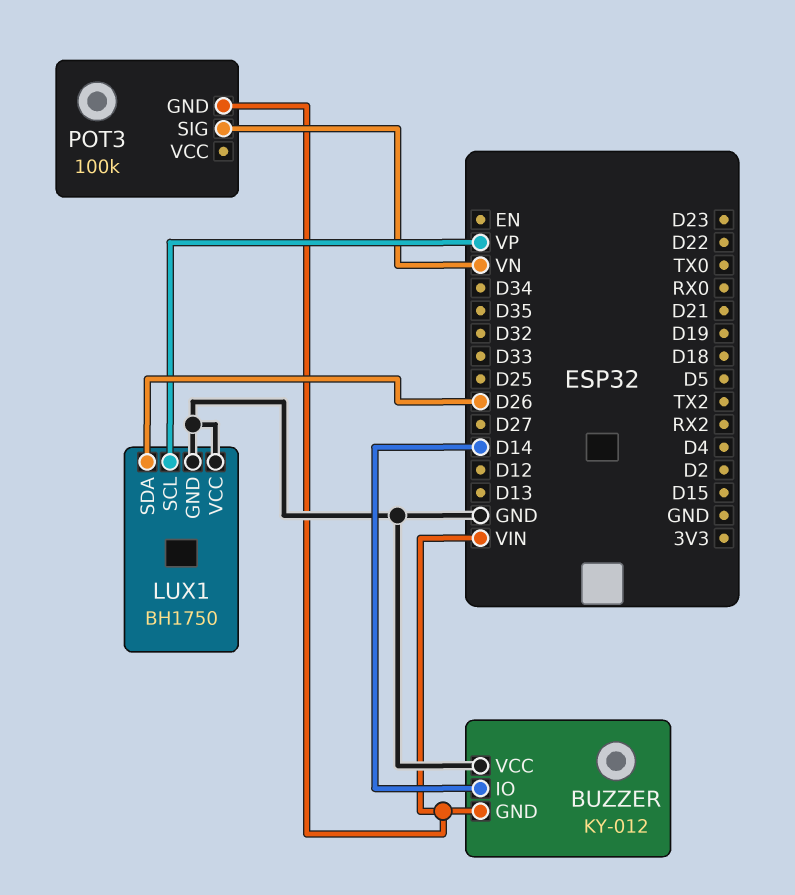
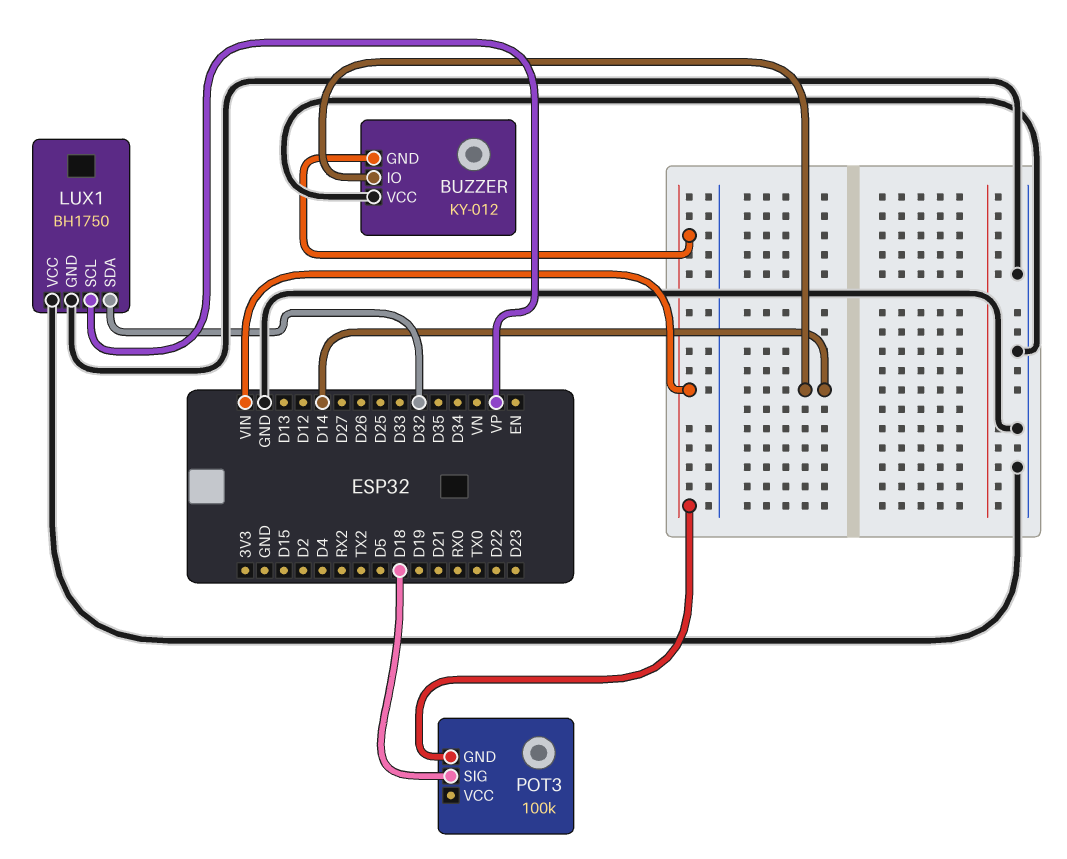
LUX1 pin SDA: D26 -> D32
POT3 pin SIG: VN -> D18

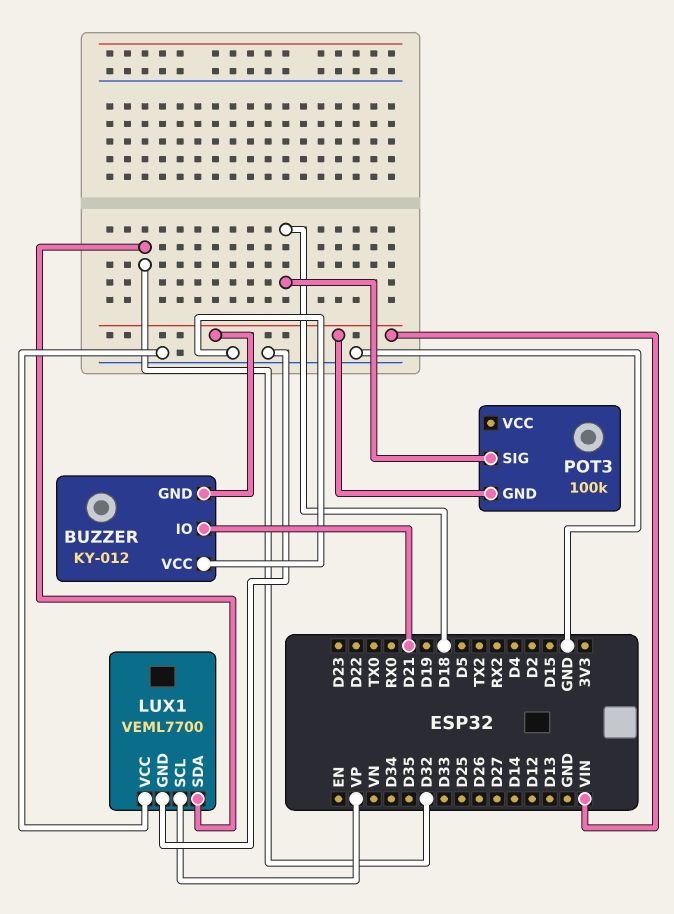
BUZZER pin IO: D14 -> D21
LUX1: BH1750 -> VEML7700

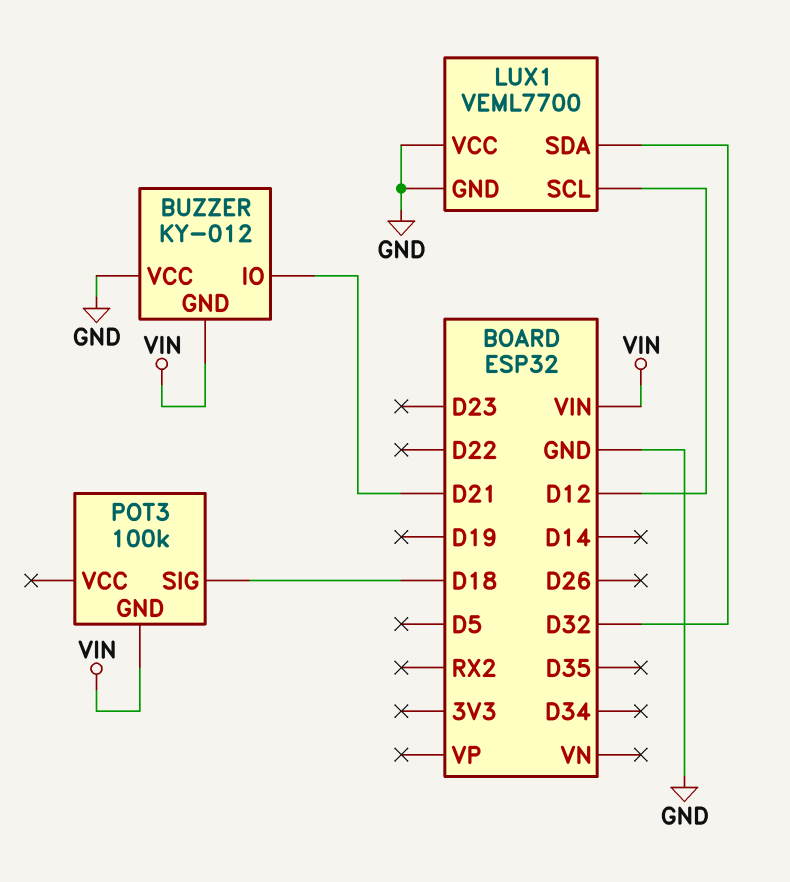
LUX1 pin SCL: VP -> D12

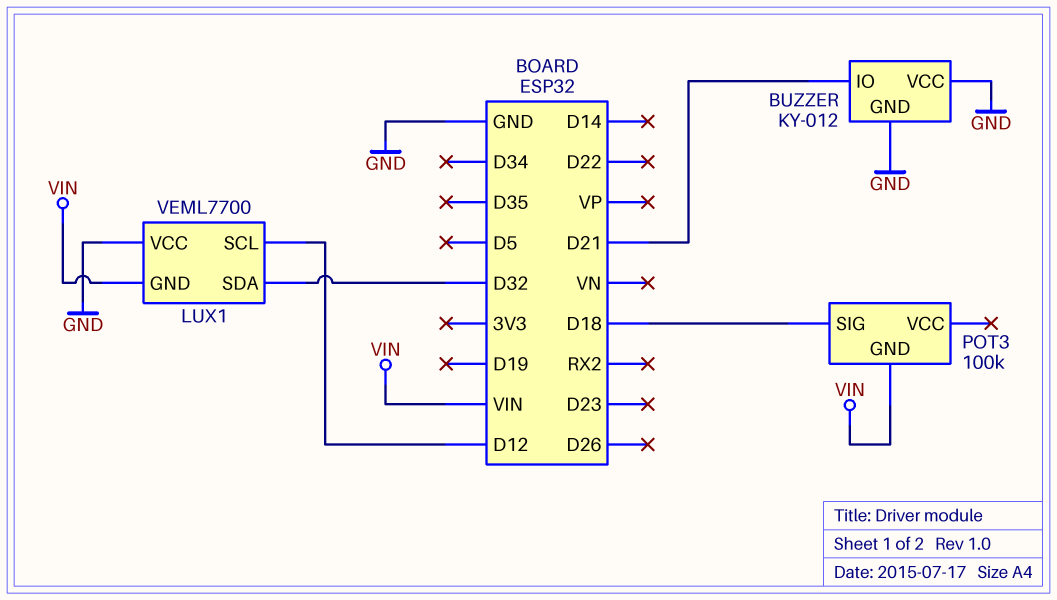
BUZZER pin GND: VIN -> GND
LUX1 pin GND: GND -> VIN

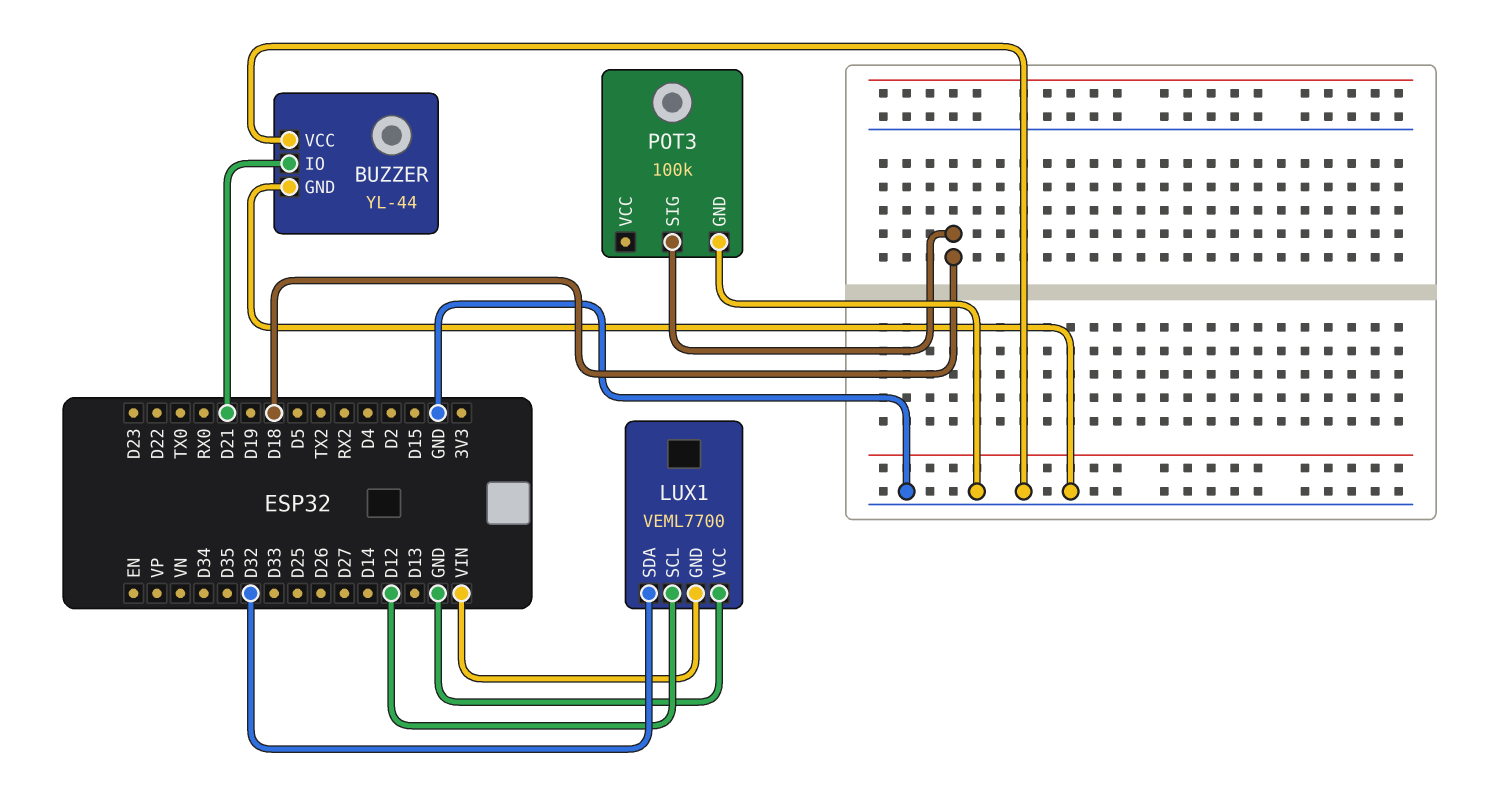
BUZZER: KY-012 -> YL-44
POT3 pin GND: VIN -> GND

